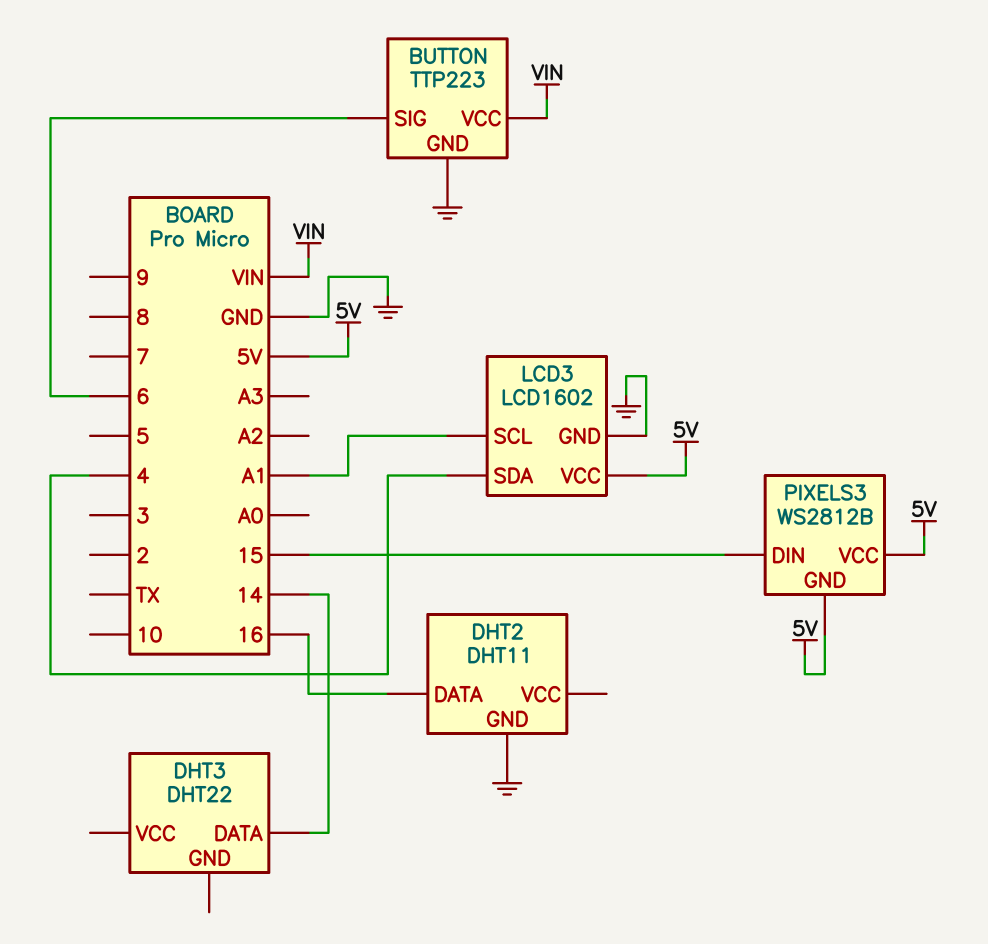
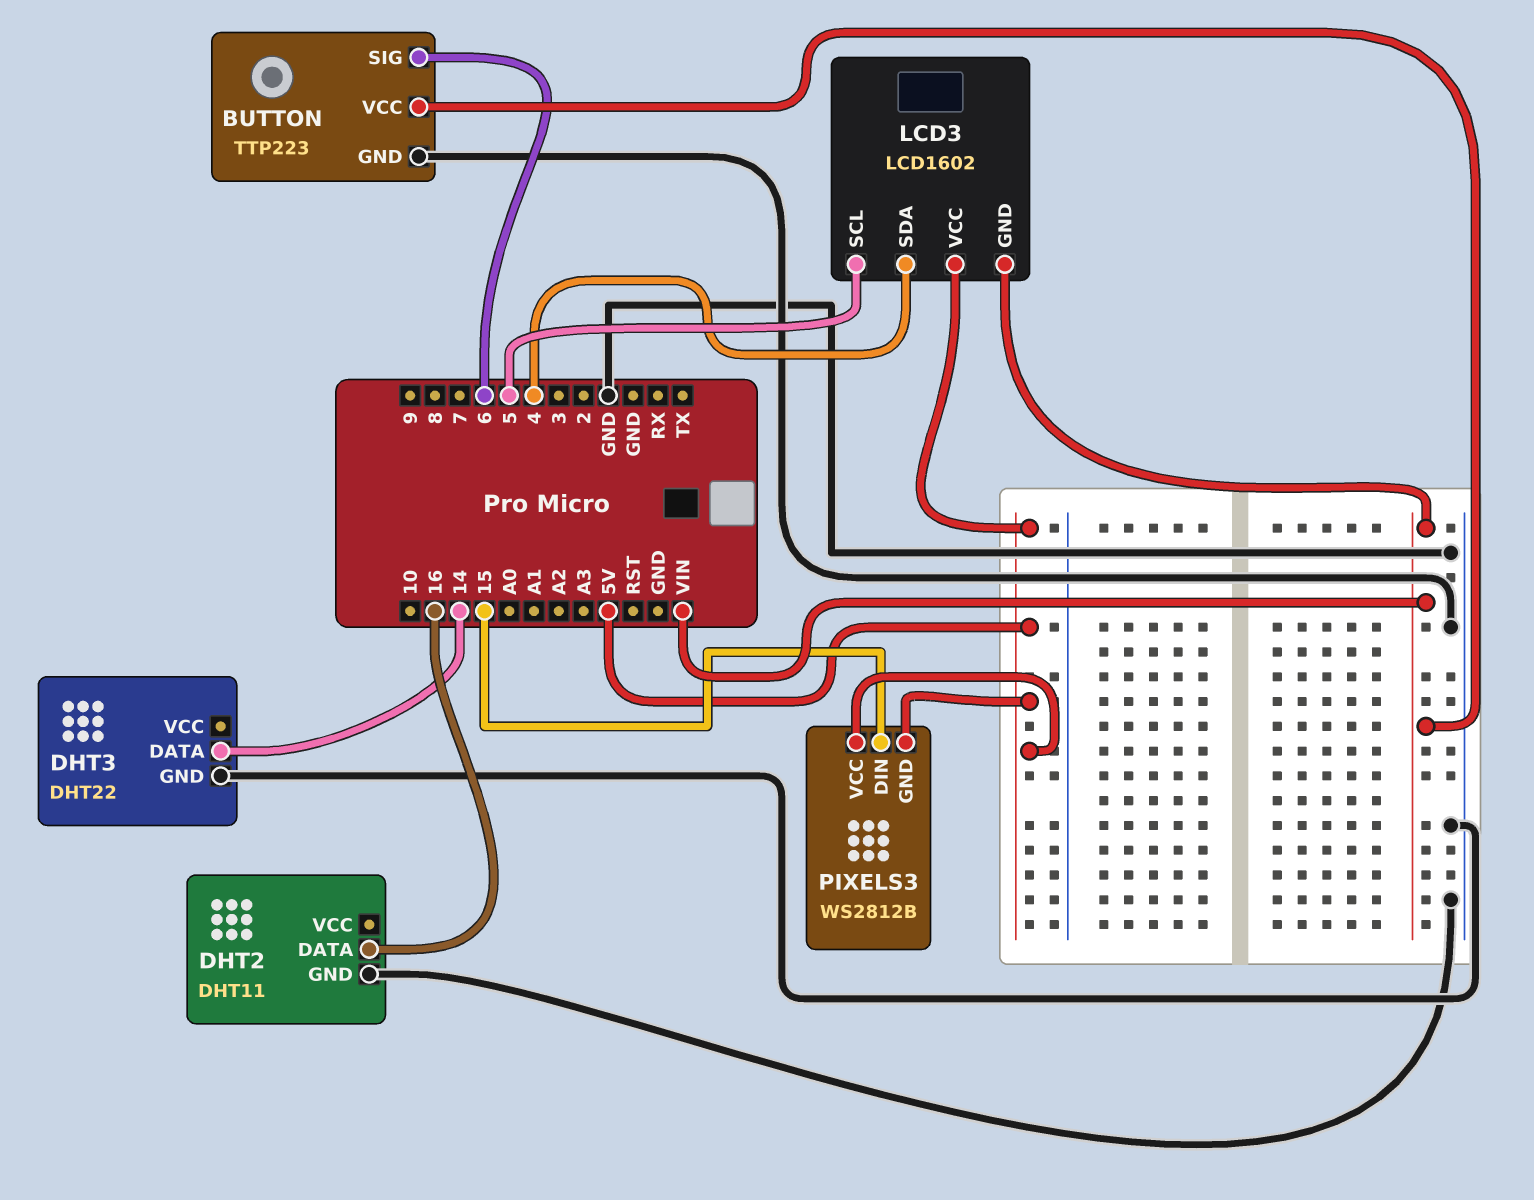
DHT3 pin GND: none -> GND
LCD3 pin GND: GND -> VIN
LCD3 pin SCL: A1 -> 5

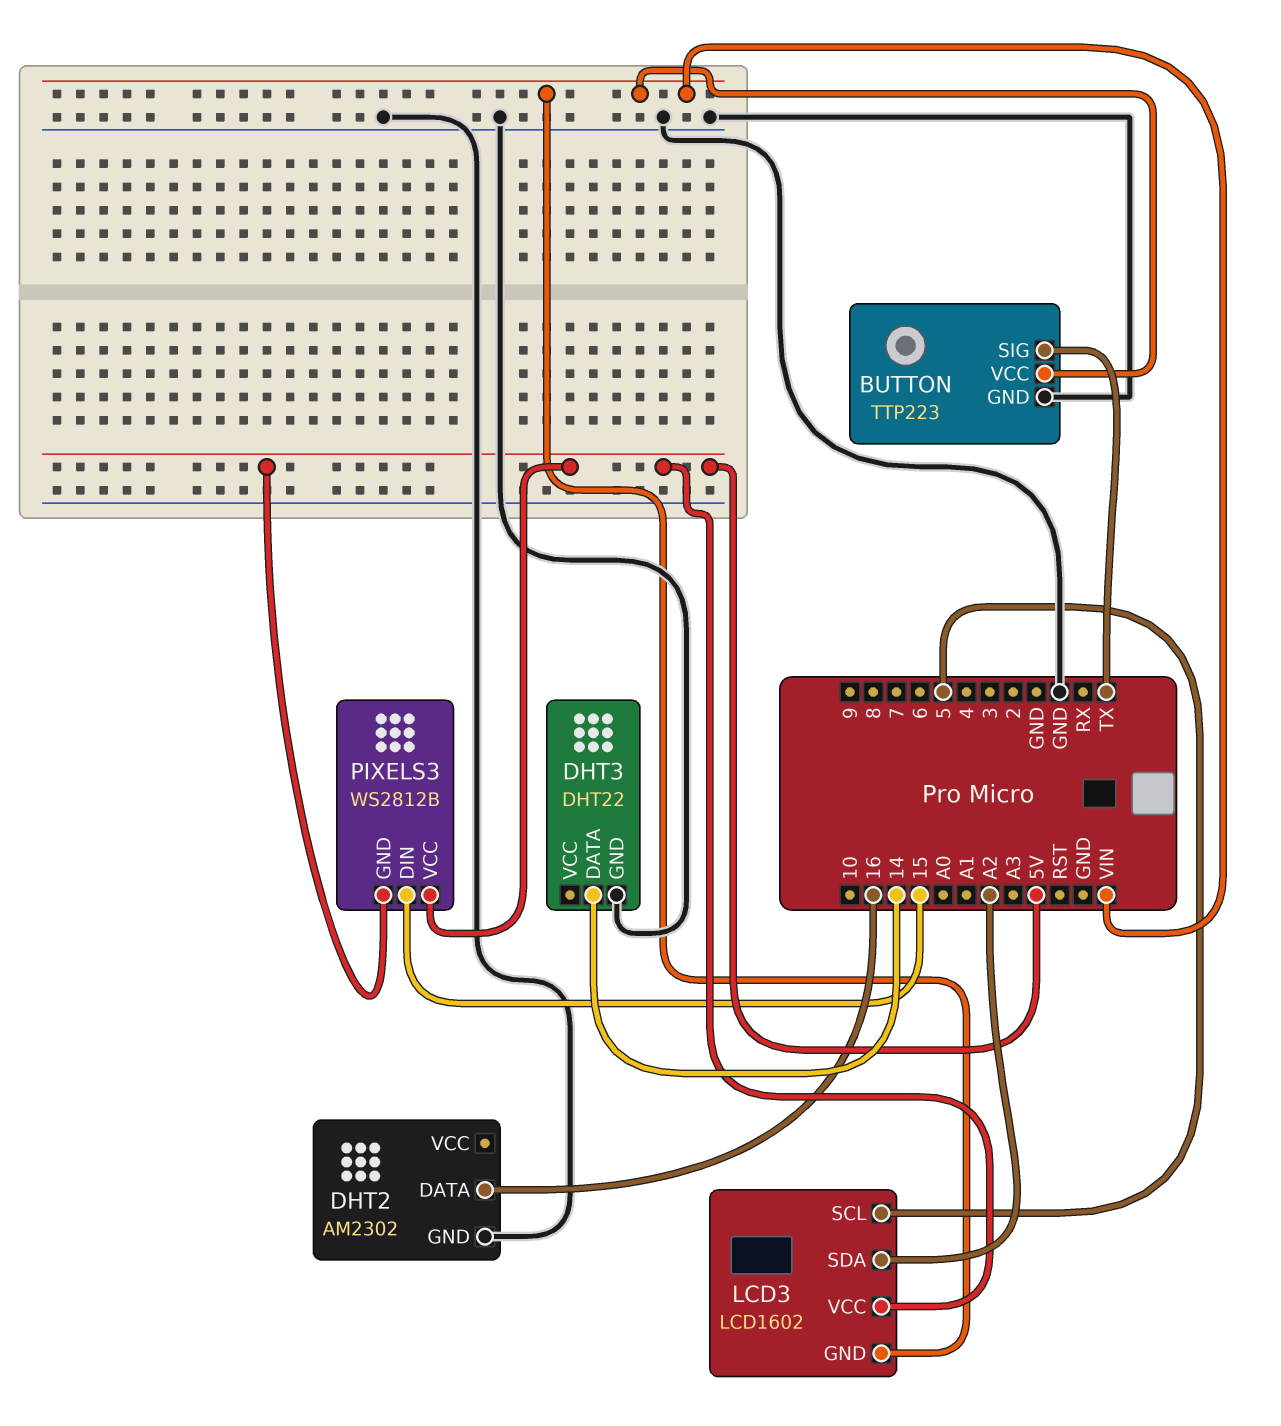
BUTTON pin SIG: 6 -> TX
DHT2: DHT11 -> AM2302
LCD3 pin SDA: 4 -> A2

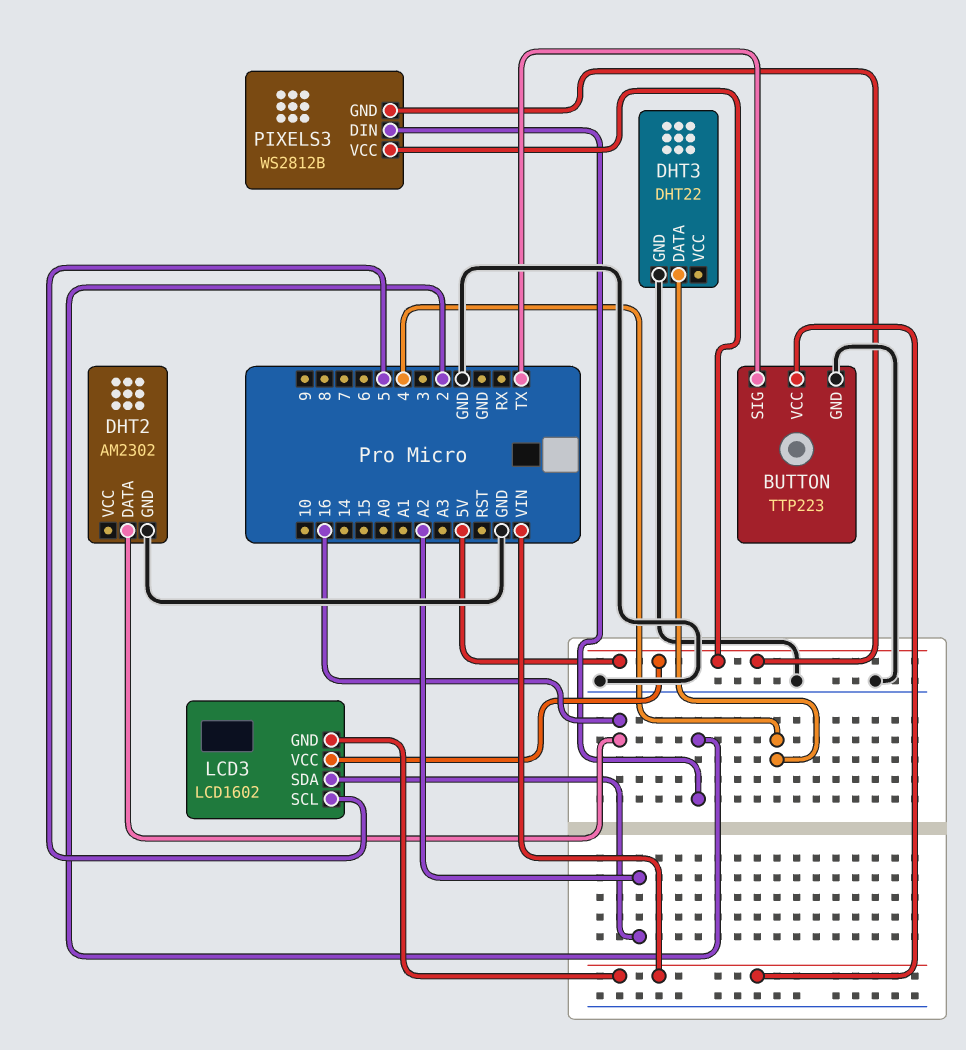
DHT3 pin DATA: 14 -> 4
PIXELS3 pin DIN: 15 -> 2

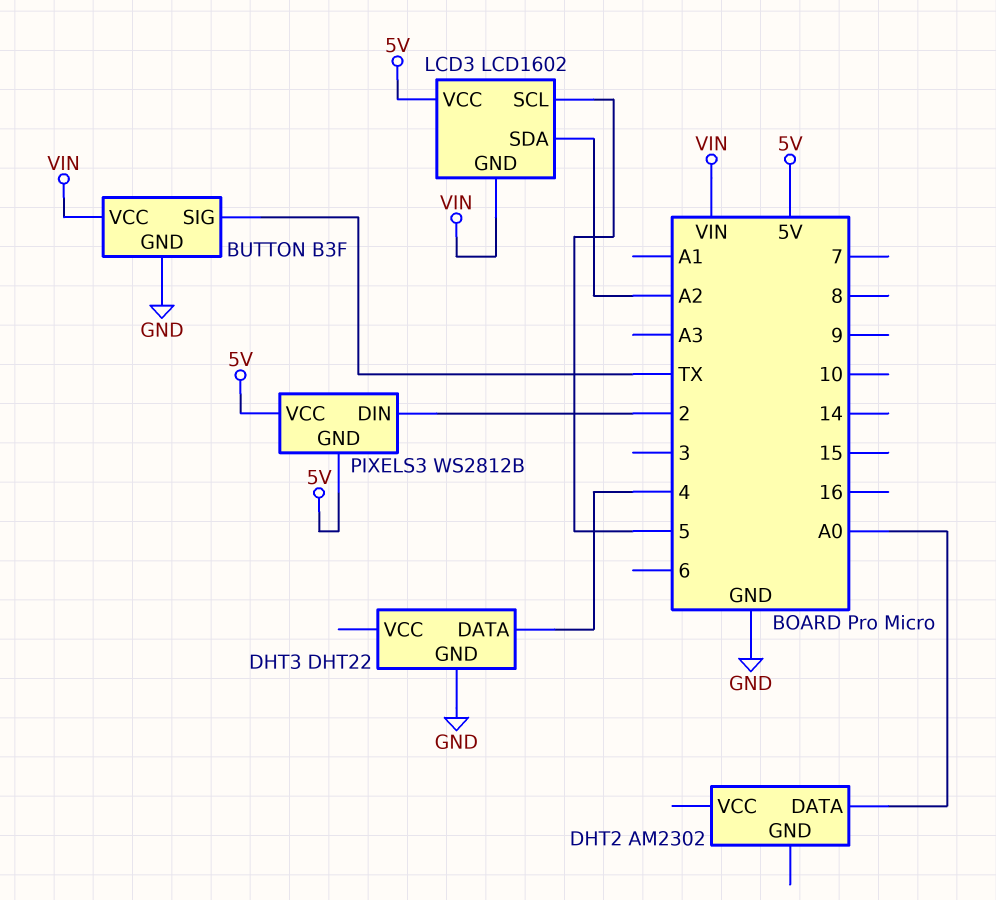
BUTTON: TTP223 -> B3F
DHT2 pin DATA: 16 -> A0
DHT2 pin GND: GND -> none

